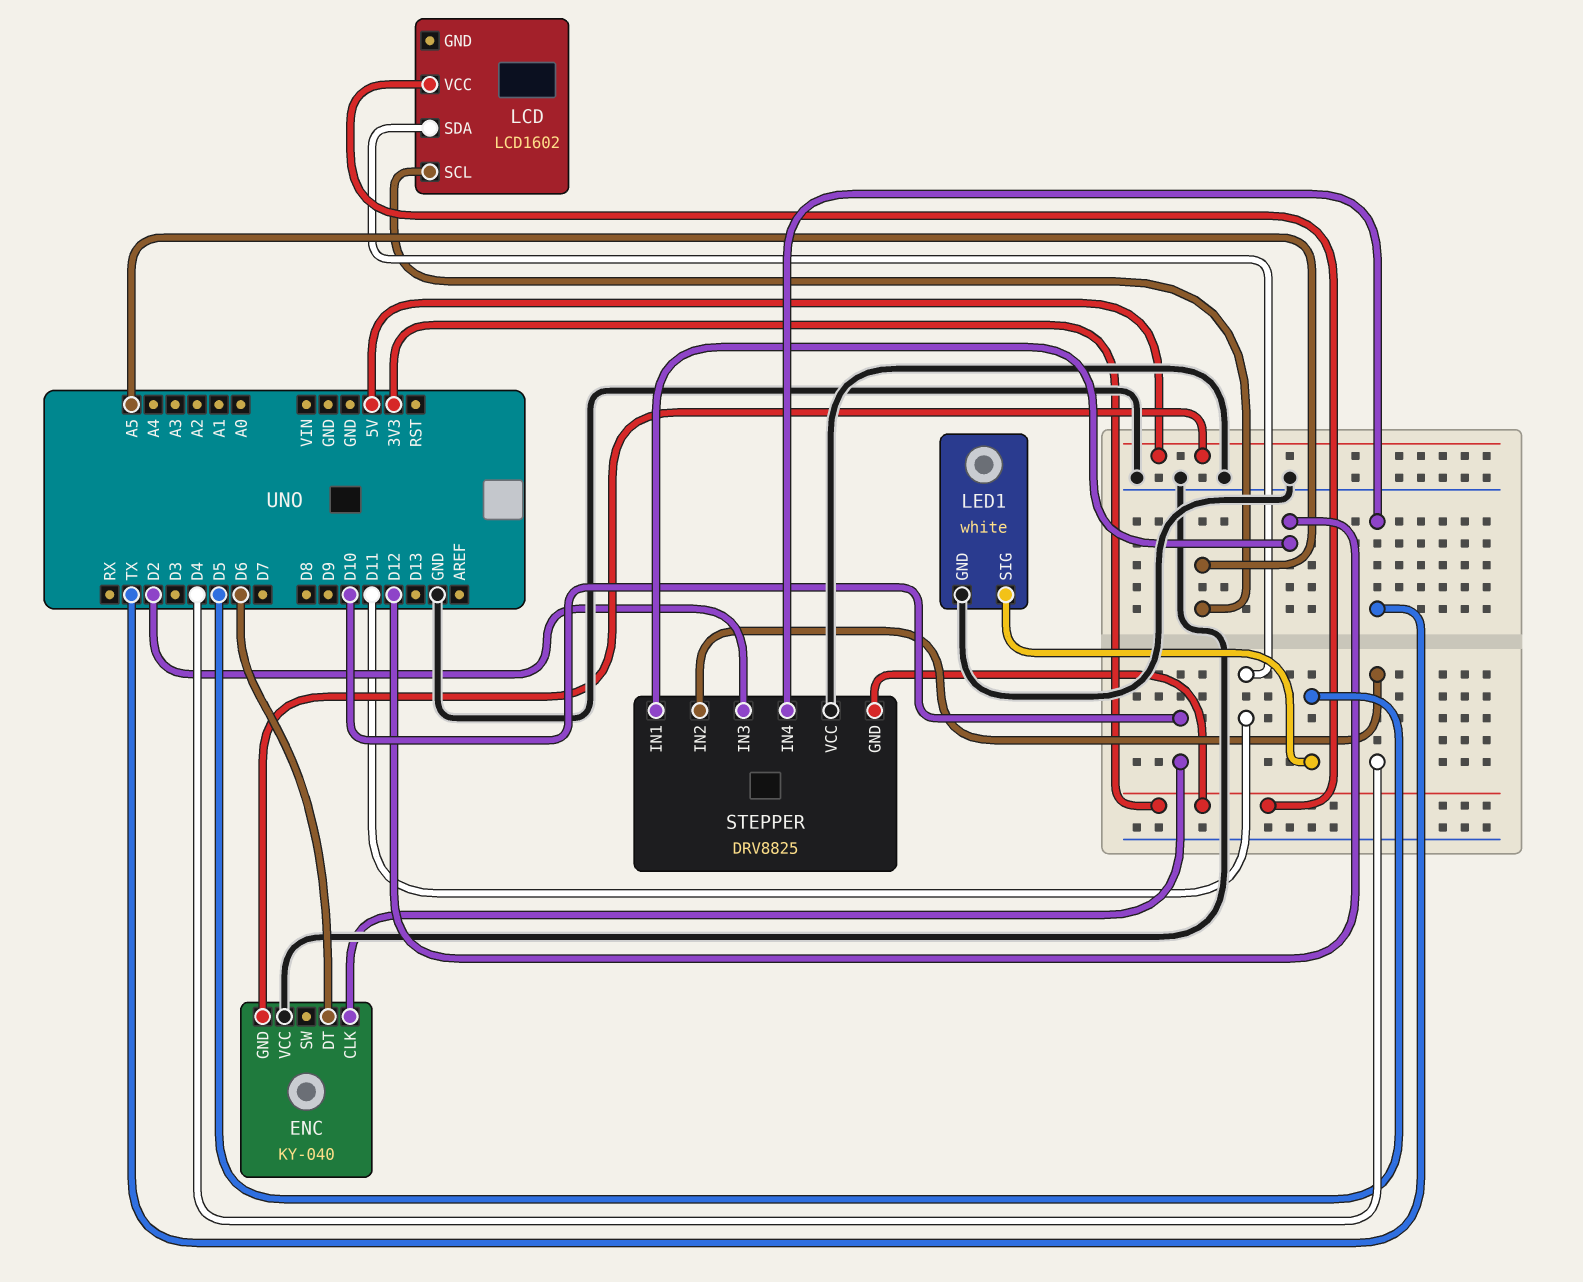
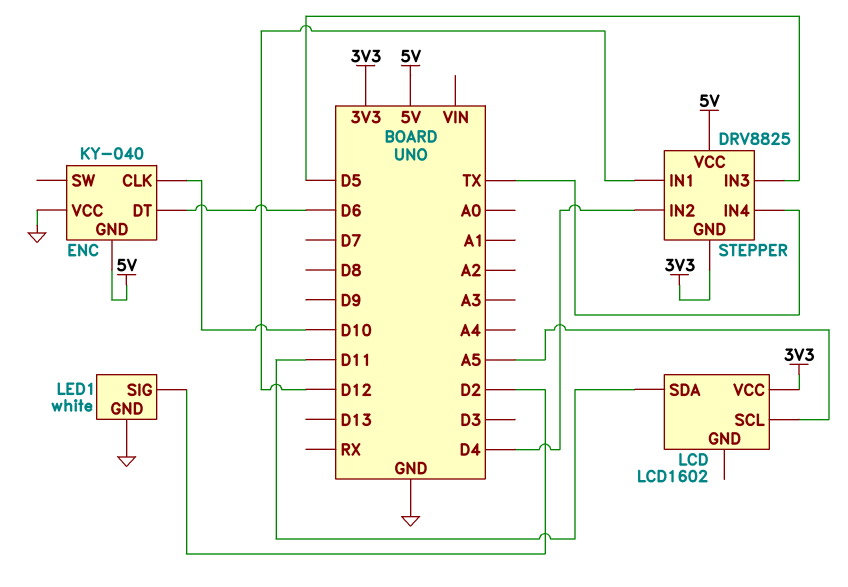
LED1 pin SIG: D5 -> D2
STEPPER pin IN3: D2 -> D5
STEPPER pin VCC: GND -> 5V

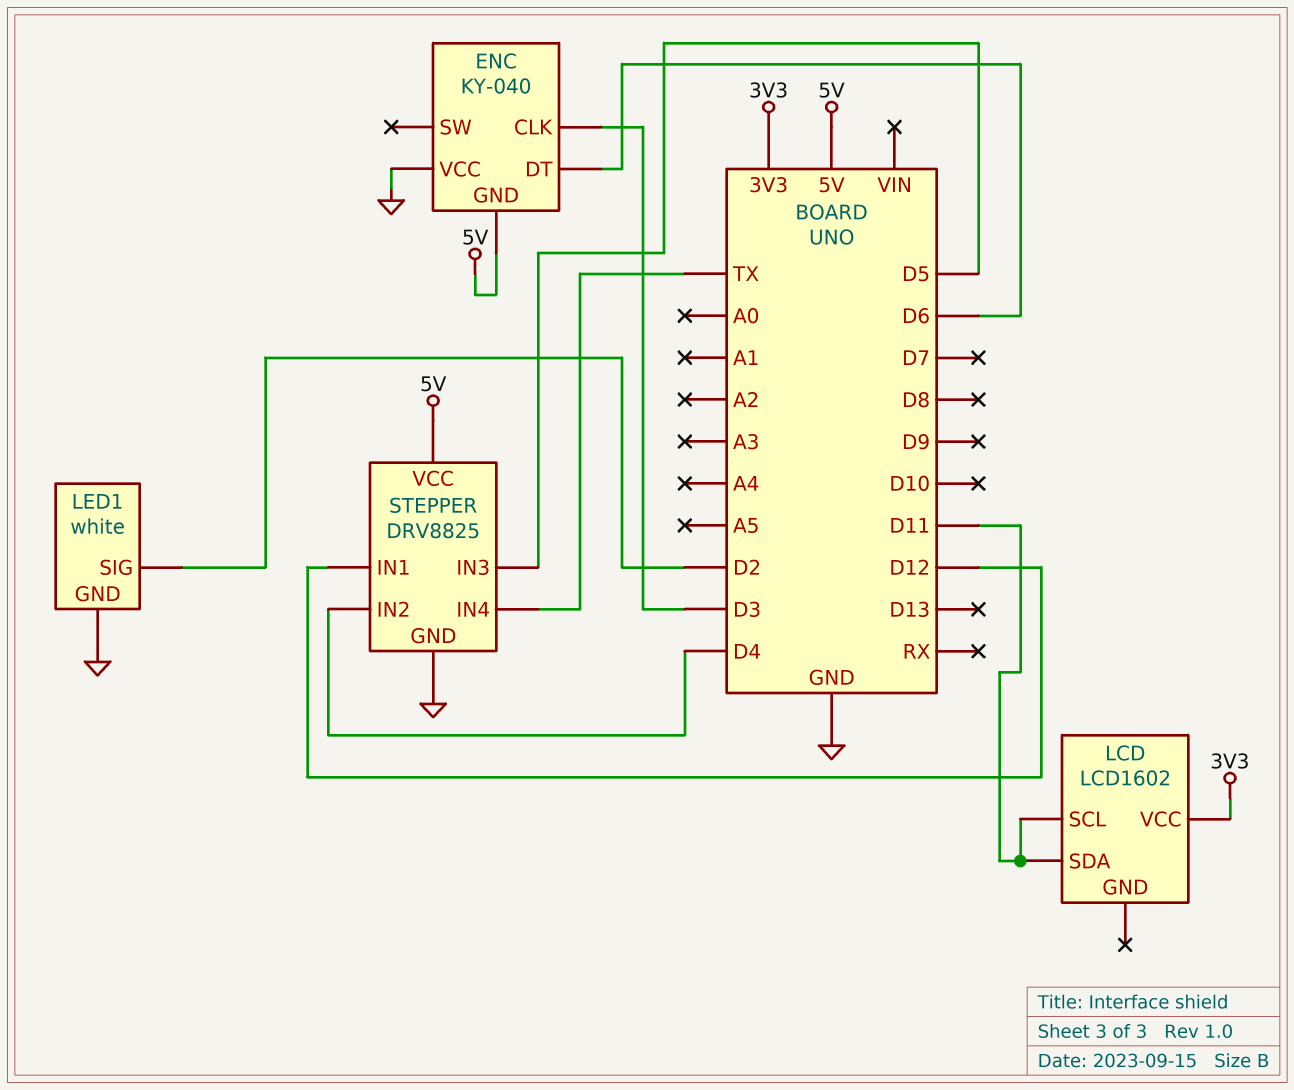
ENC pin CLK: D10 -> D3
LCD pin SCL: A5 -> D11
STEPPER pin GND: 3V3 -> GND

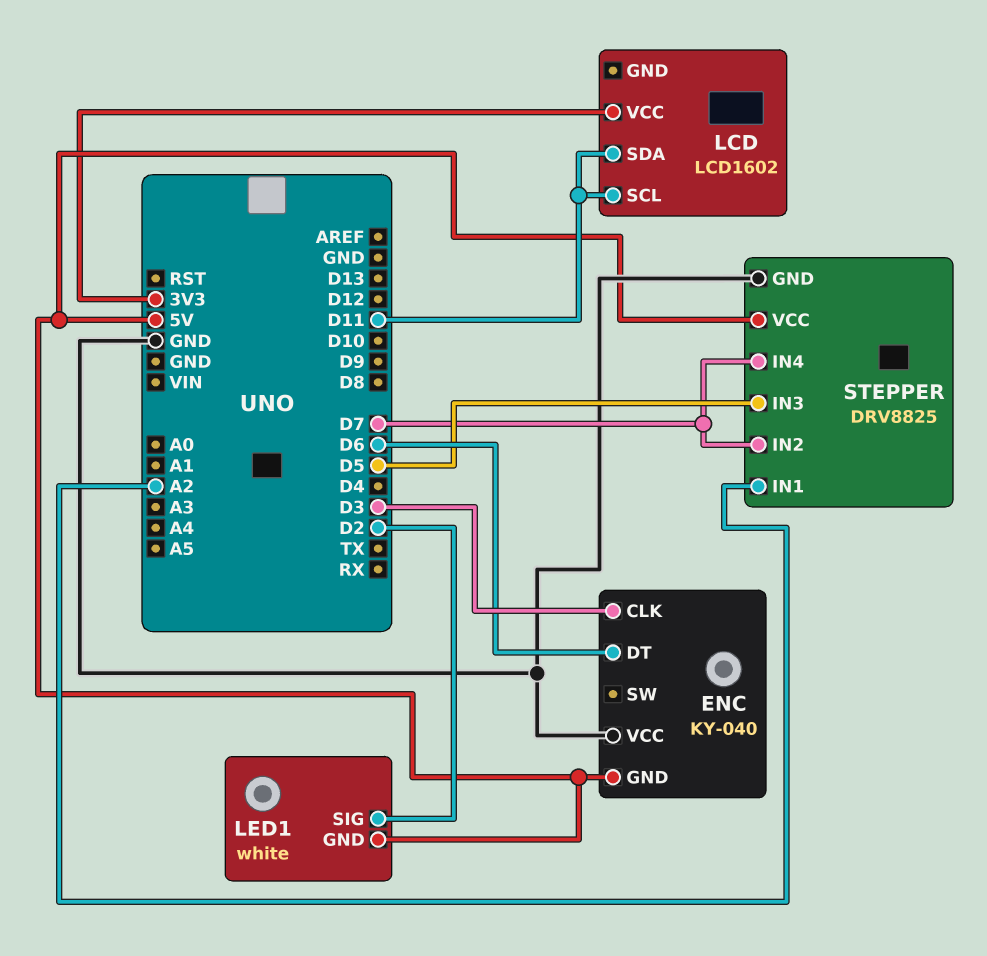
LED1 pin GND: GND -> 5V
STEPPER pin IN1: D12 -> A2
STEPPER pin IN2: D4 -> D7
STEPPER pin IN4: TX -> D7

